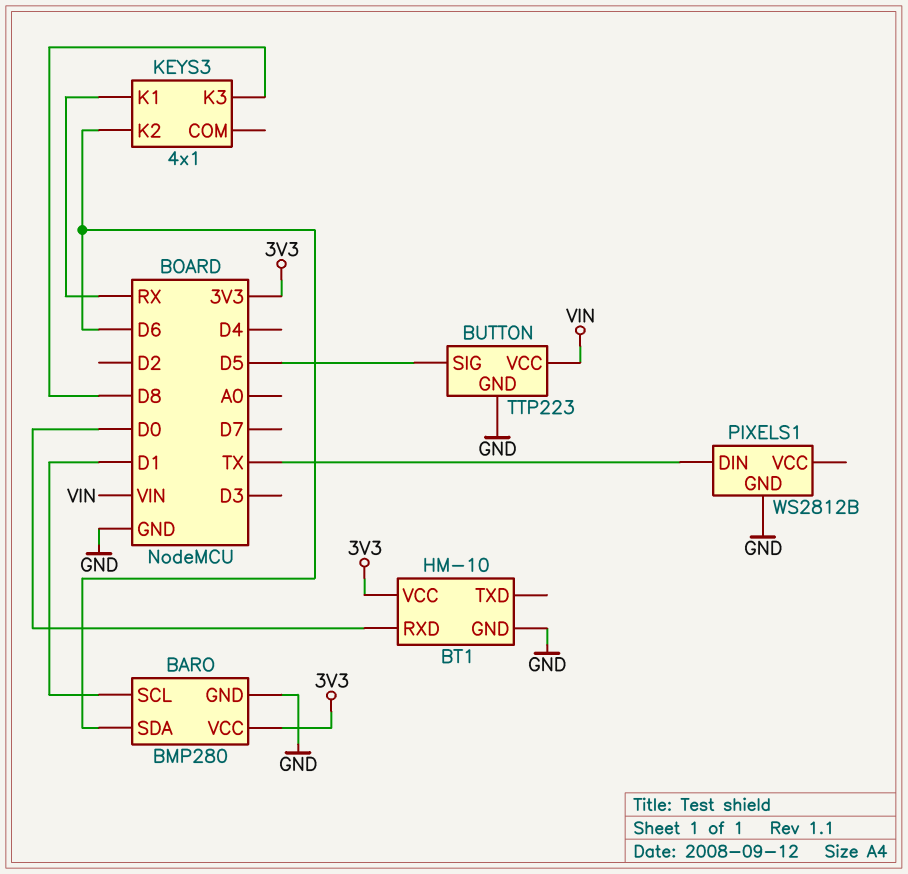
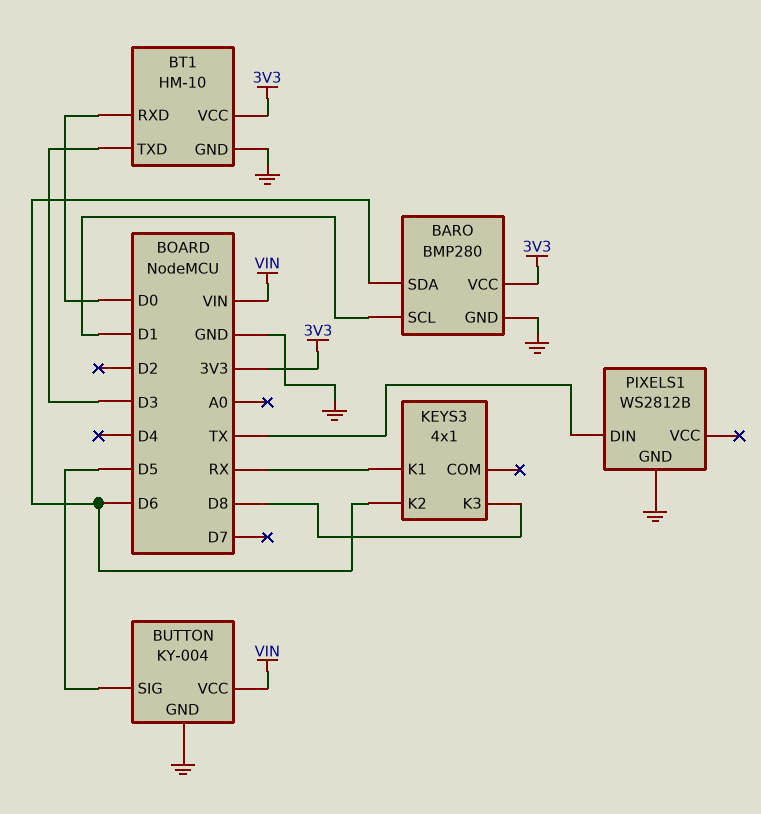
BT1 pin TXD: none -> D3
BUTTON: TTP223 -> KY-004

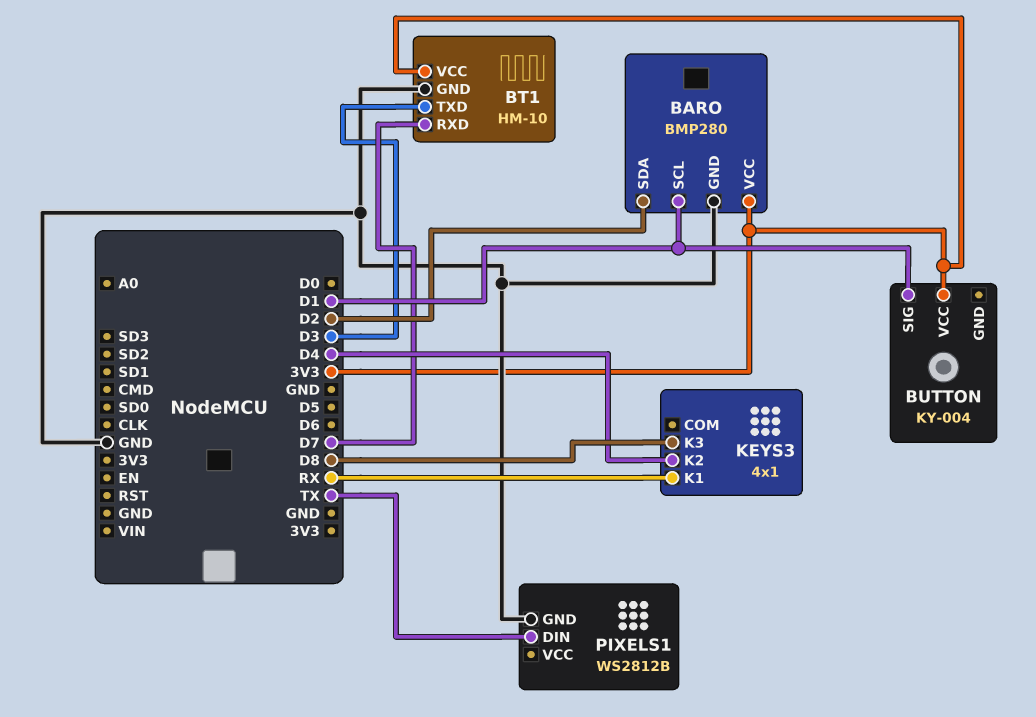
BARO pin SDA: D6 -> D2
BT1 pin RXD: D0 -> D7
BUTTON pin GND: GND -> none
BUTTON pin SIG: D5 -> D1
BUTTON pin VCC: VIN -> 3V3
KEYS3 pin K2: D6 -> D4

